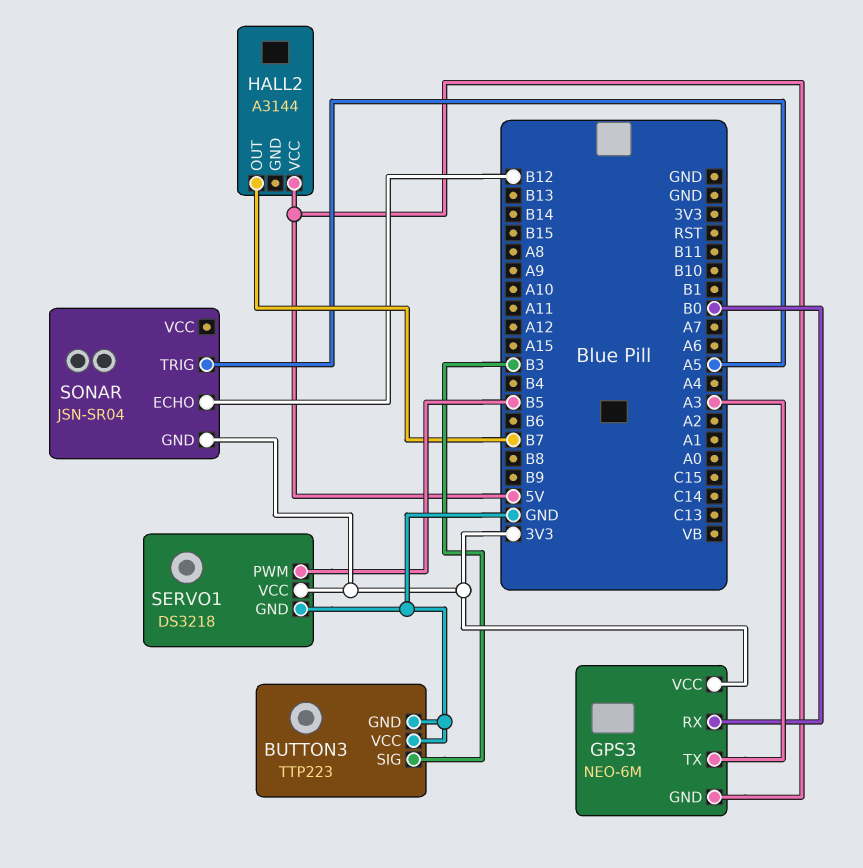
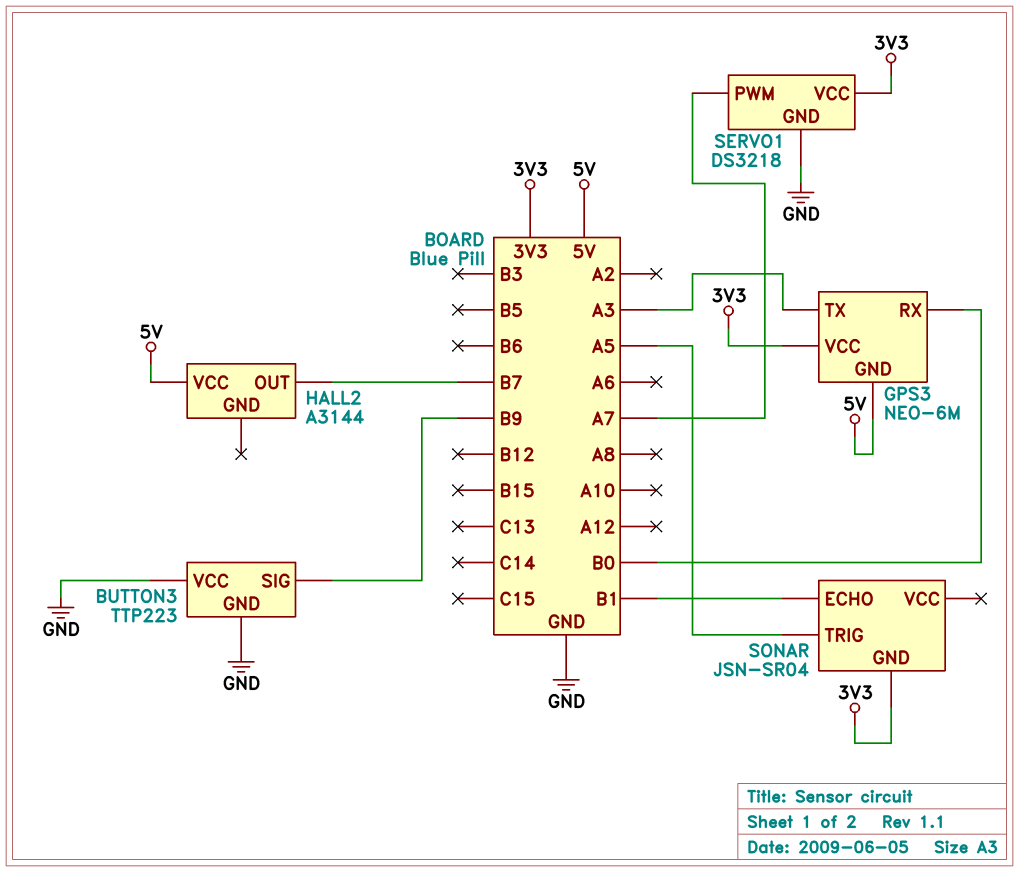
BUTTON3 pin SIG: B3 -> B9
SERVO1 pin PWM: B5 -> A7
SONAR pin ECHO: B12 -> B1

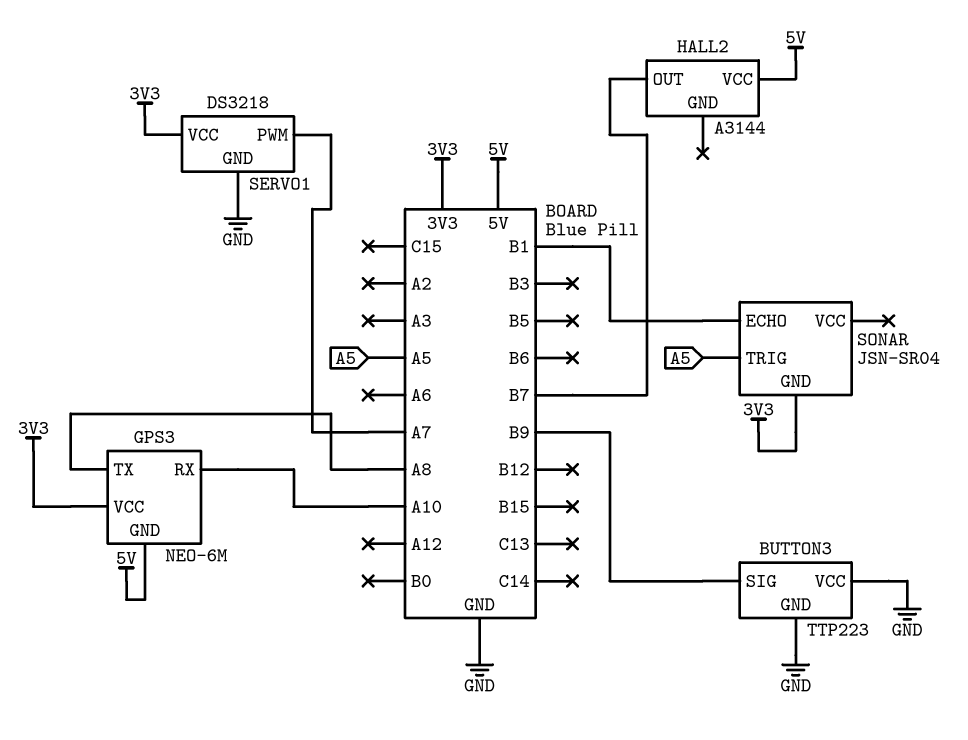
GPS3 pin RX: B0 -> A10
GPS3 pin TX: A3 -> A8

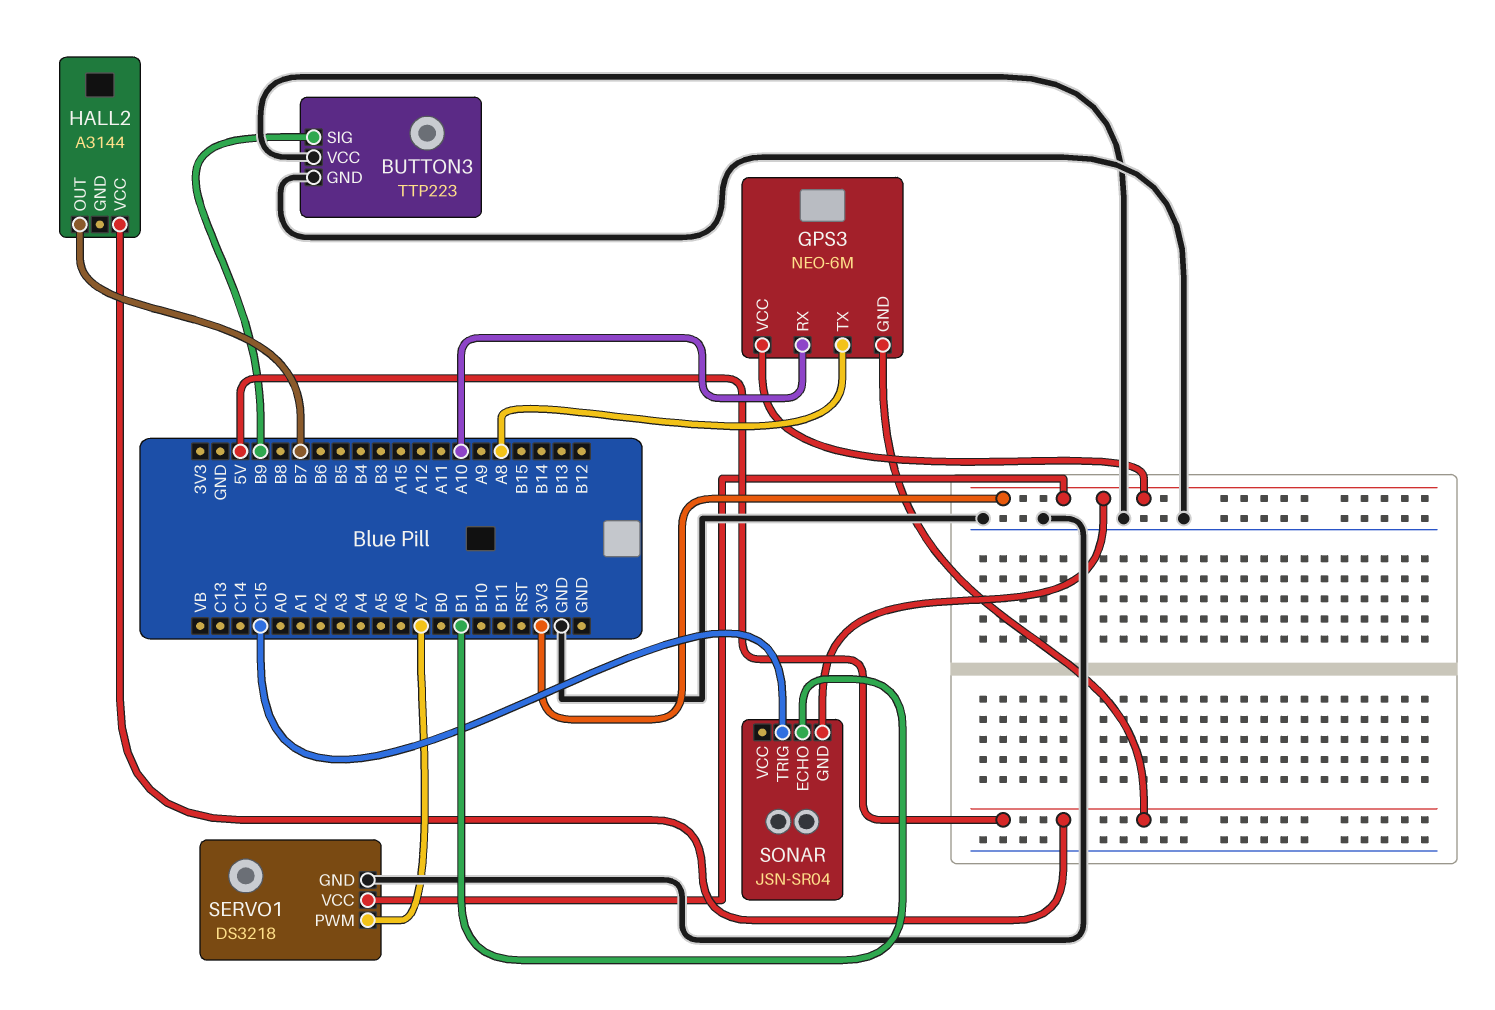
SONAR pin TRIG: A5 -> C15

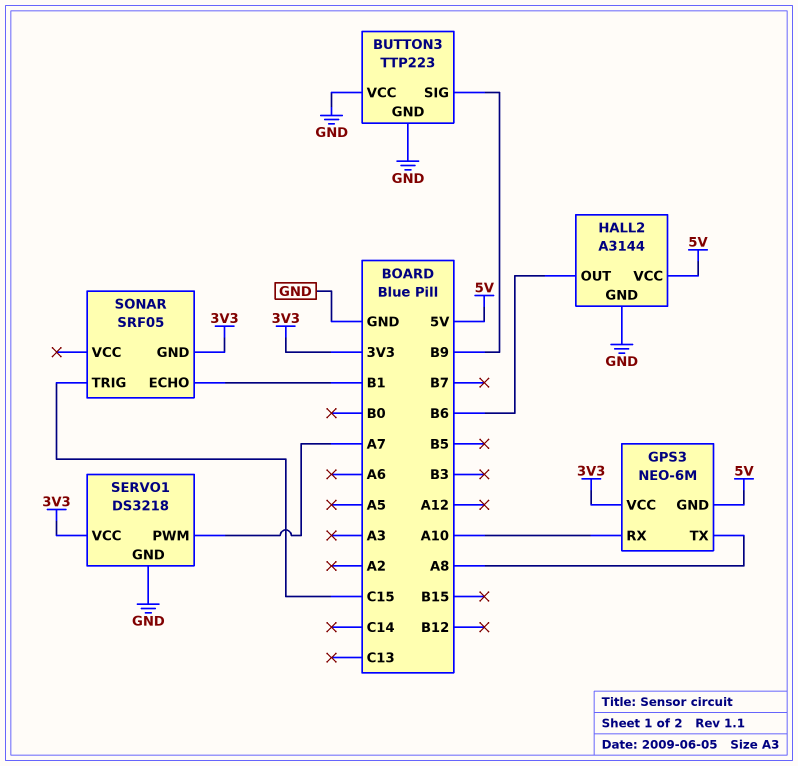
HALL2 pin GND: none -> GND
HALL2 pin OUT: B7 -> B6
SONAR: JSN-SR04 -> SRF05

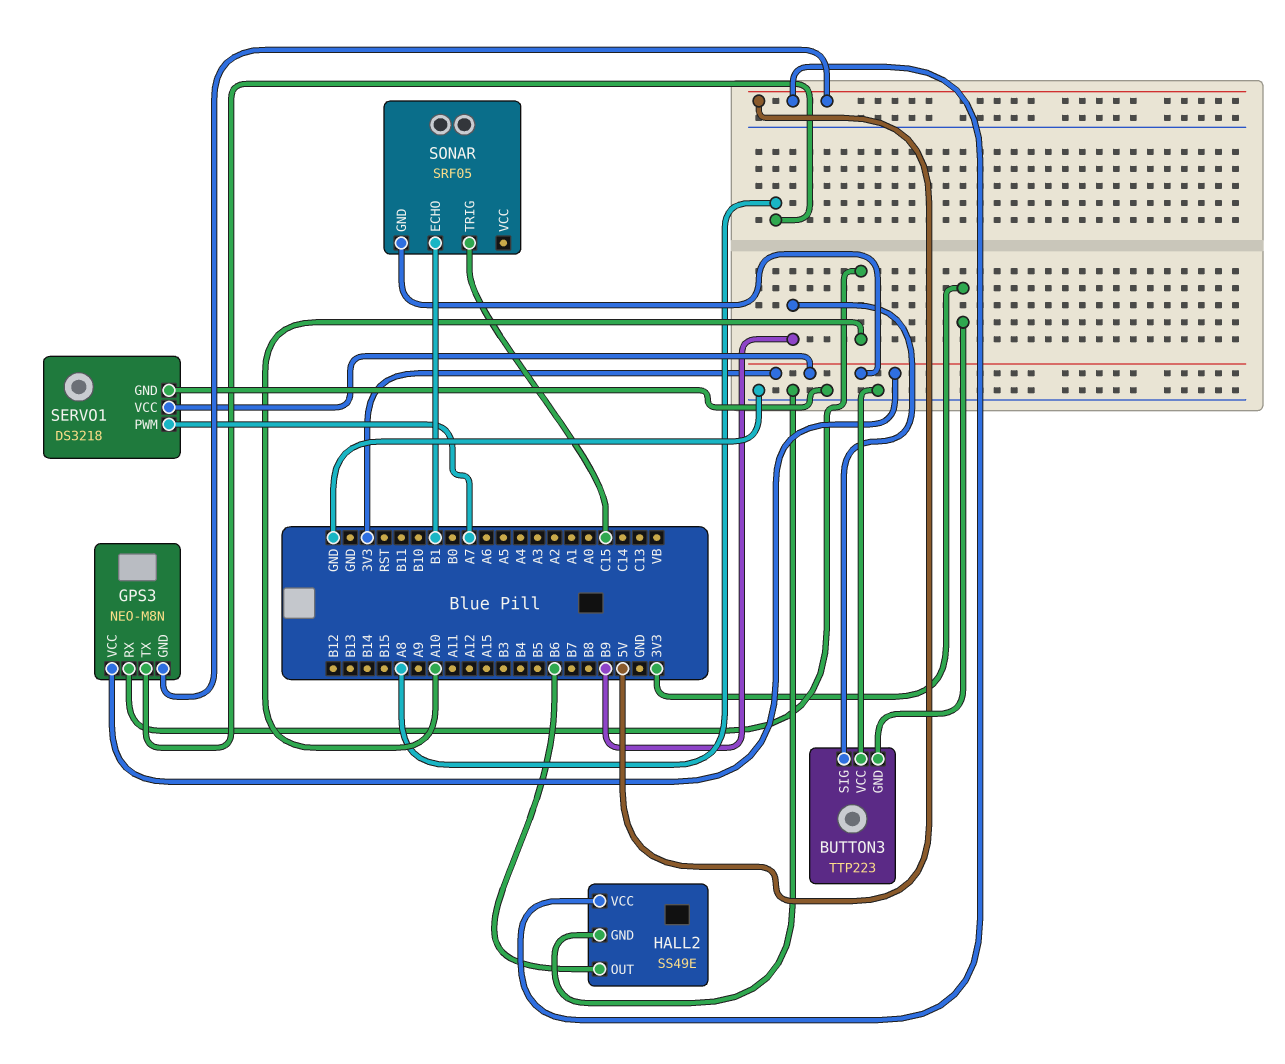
BUTTON3 pin GND: GND -> 3V3
GPS3: NEO-6M -> NEO-M8N
HALL2: A3144 -> SS49E

